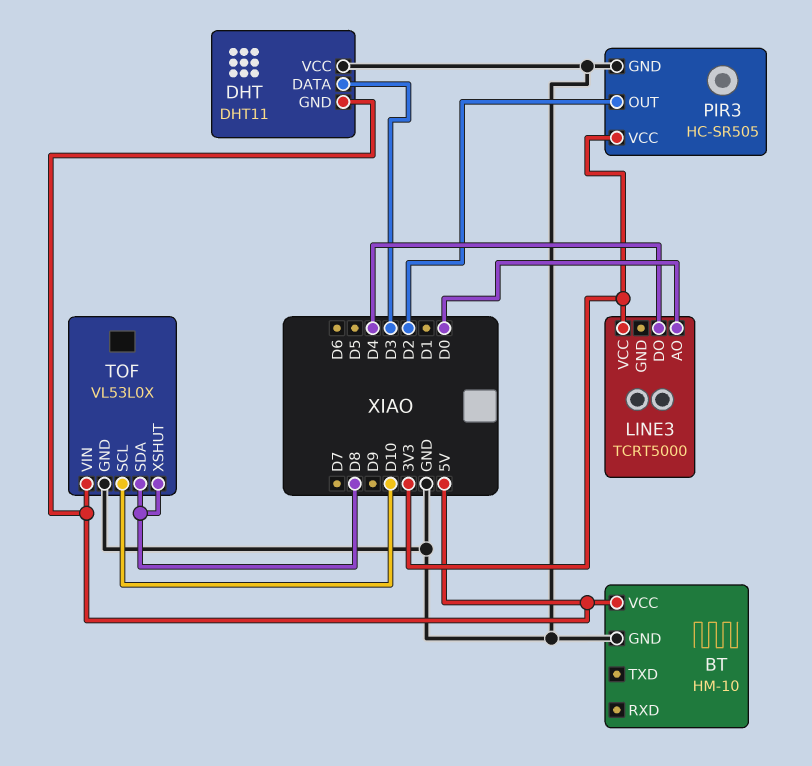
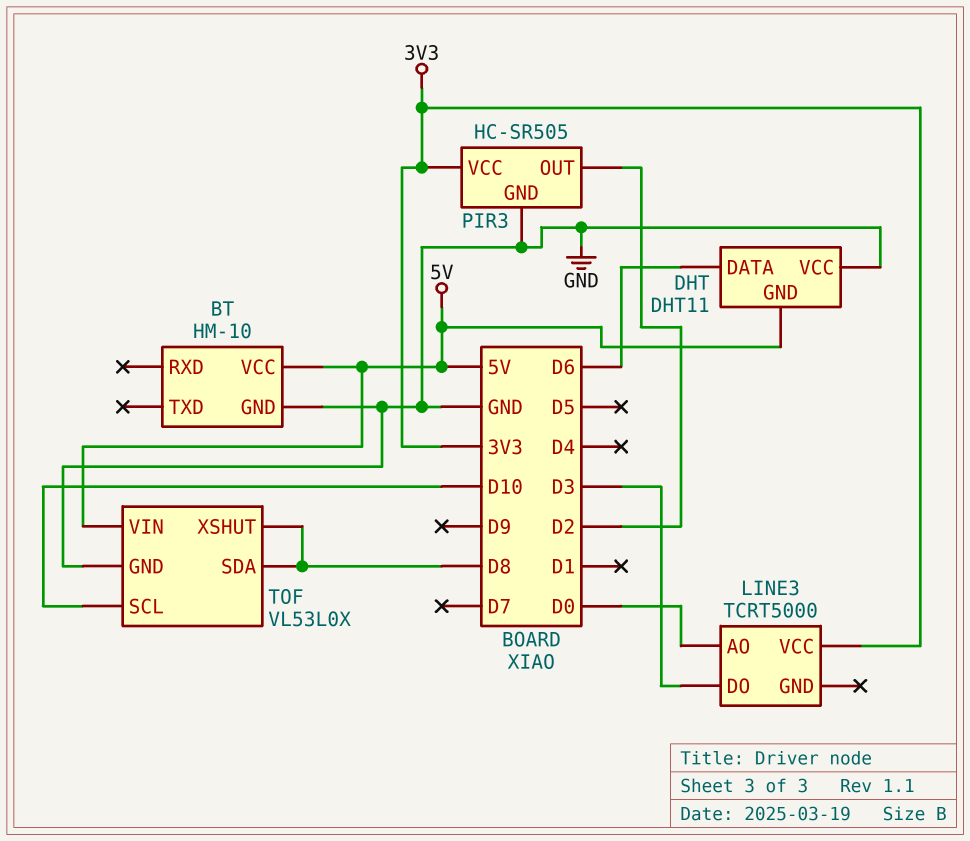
DHT pin DATA: D3 -> D6
LINE3 pin DO: D4 -> D3

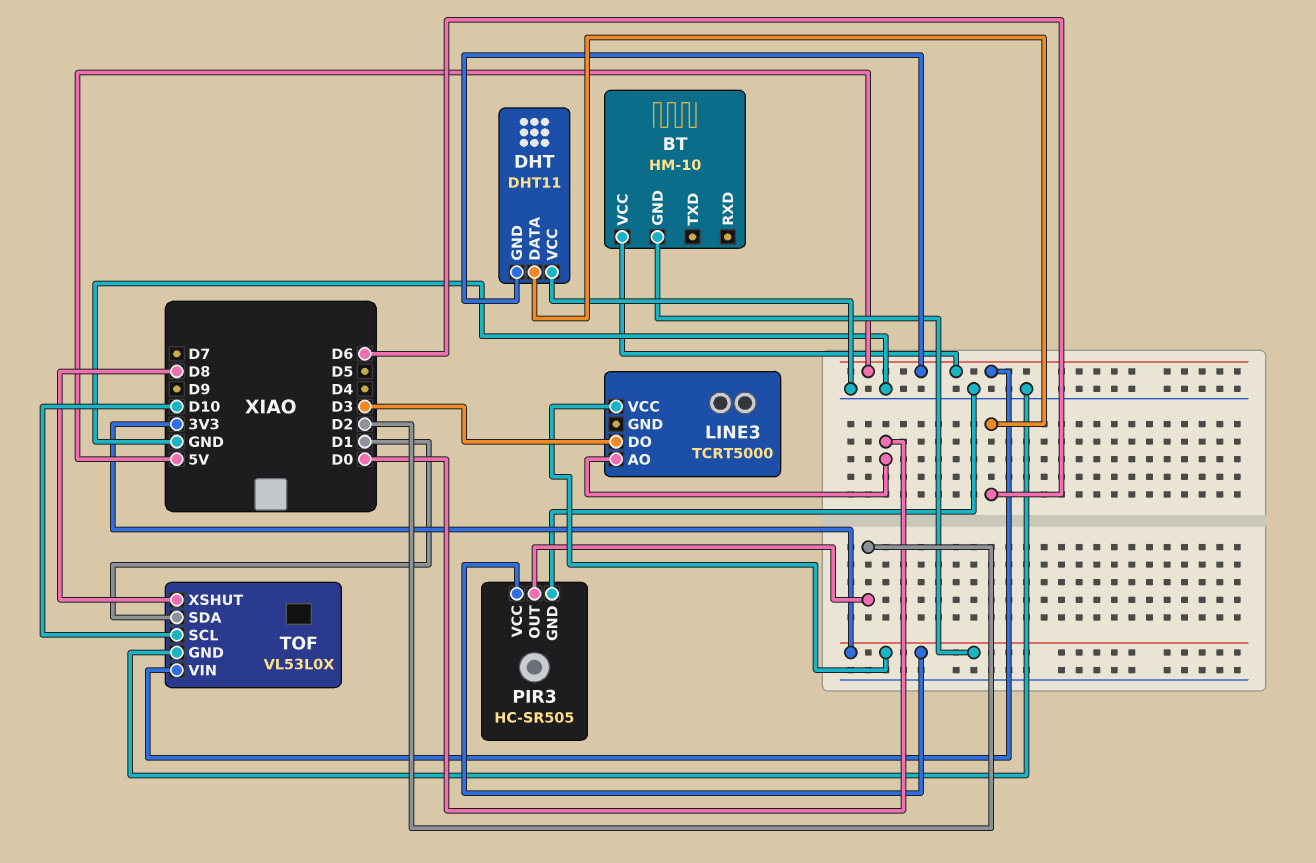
BT pin GND: GND -> 3V3
TOF pin SDA: D8 -> D1

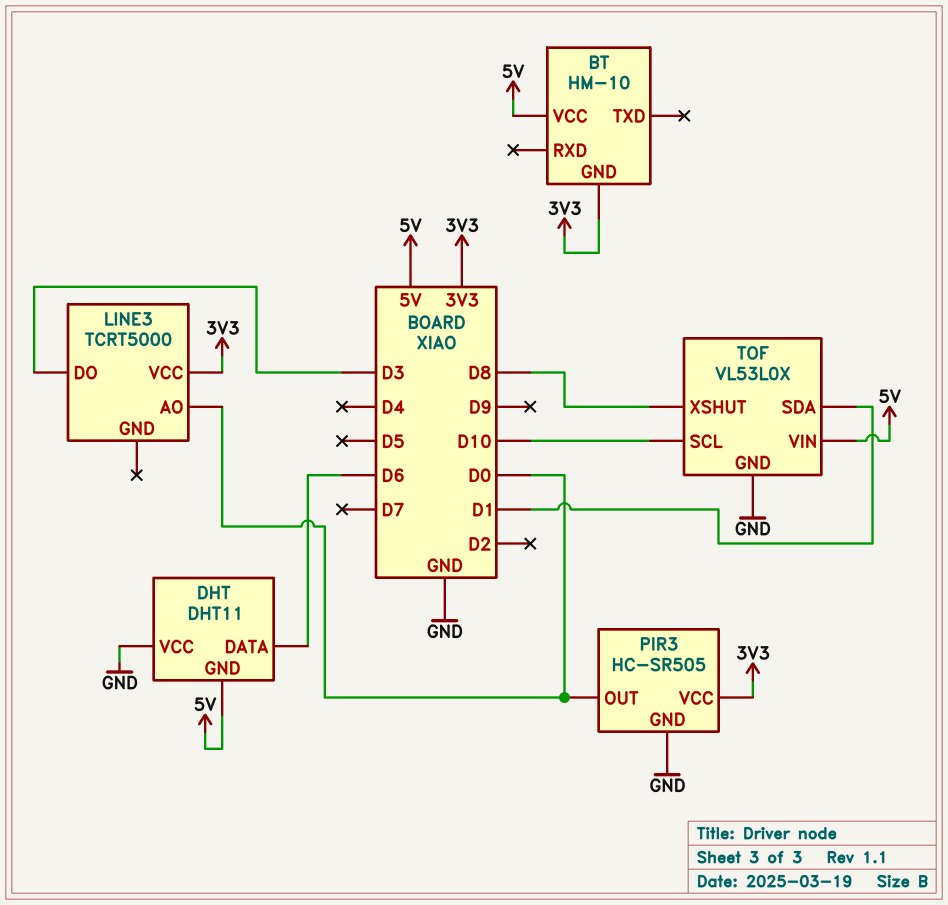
PIR3 pin OUT: D2 -> D0

